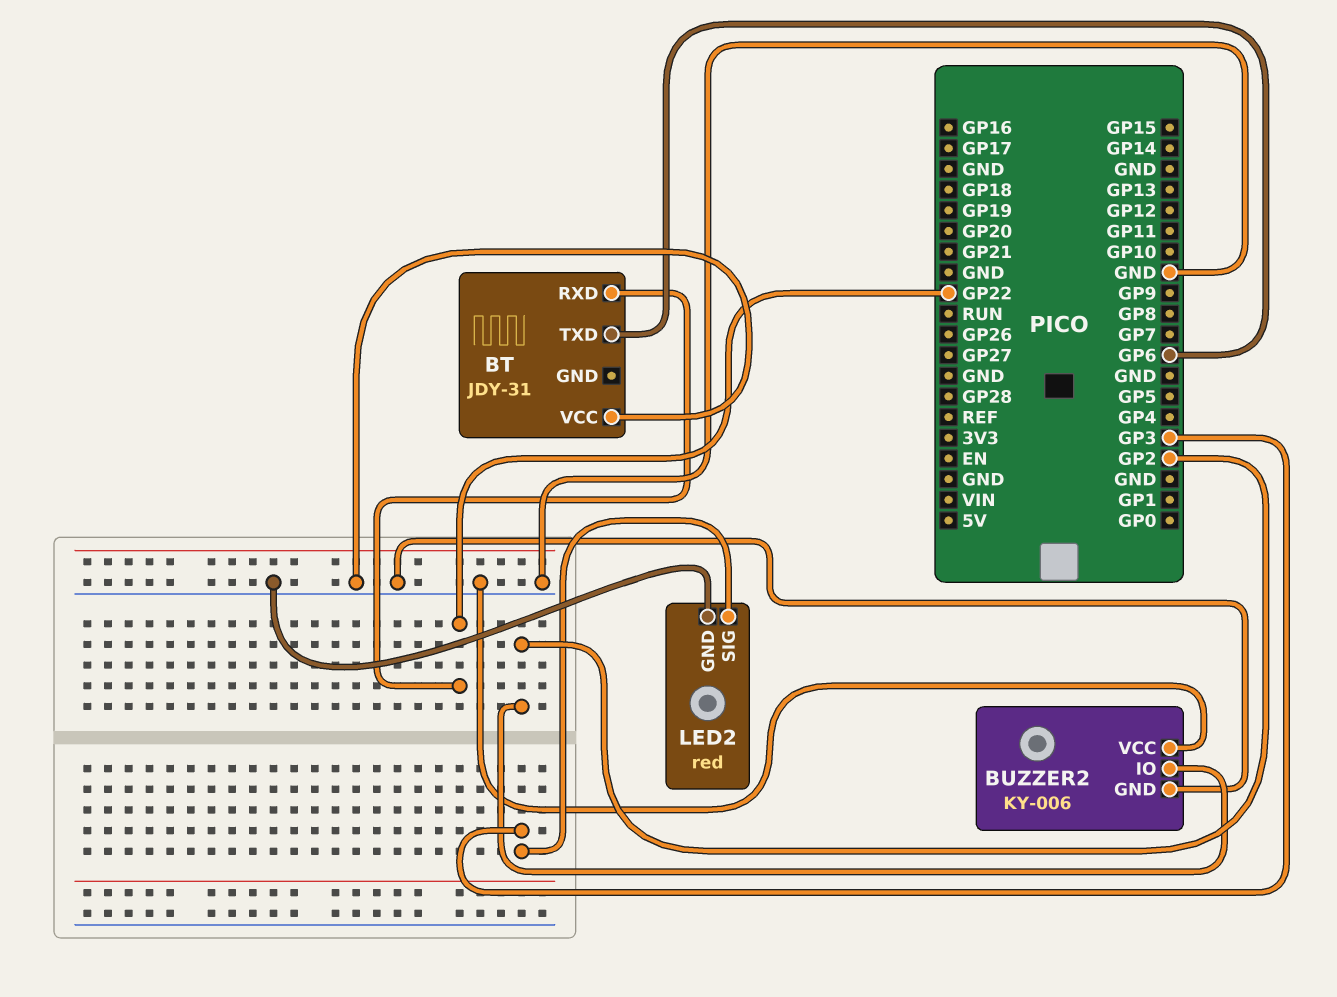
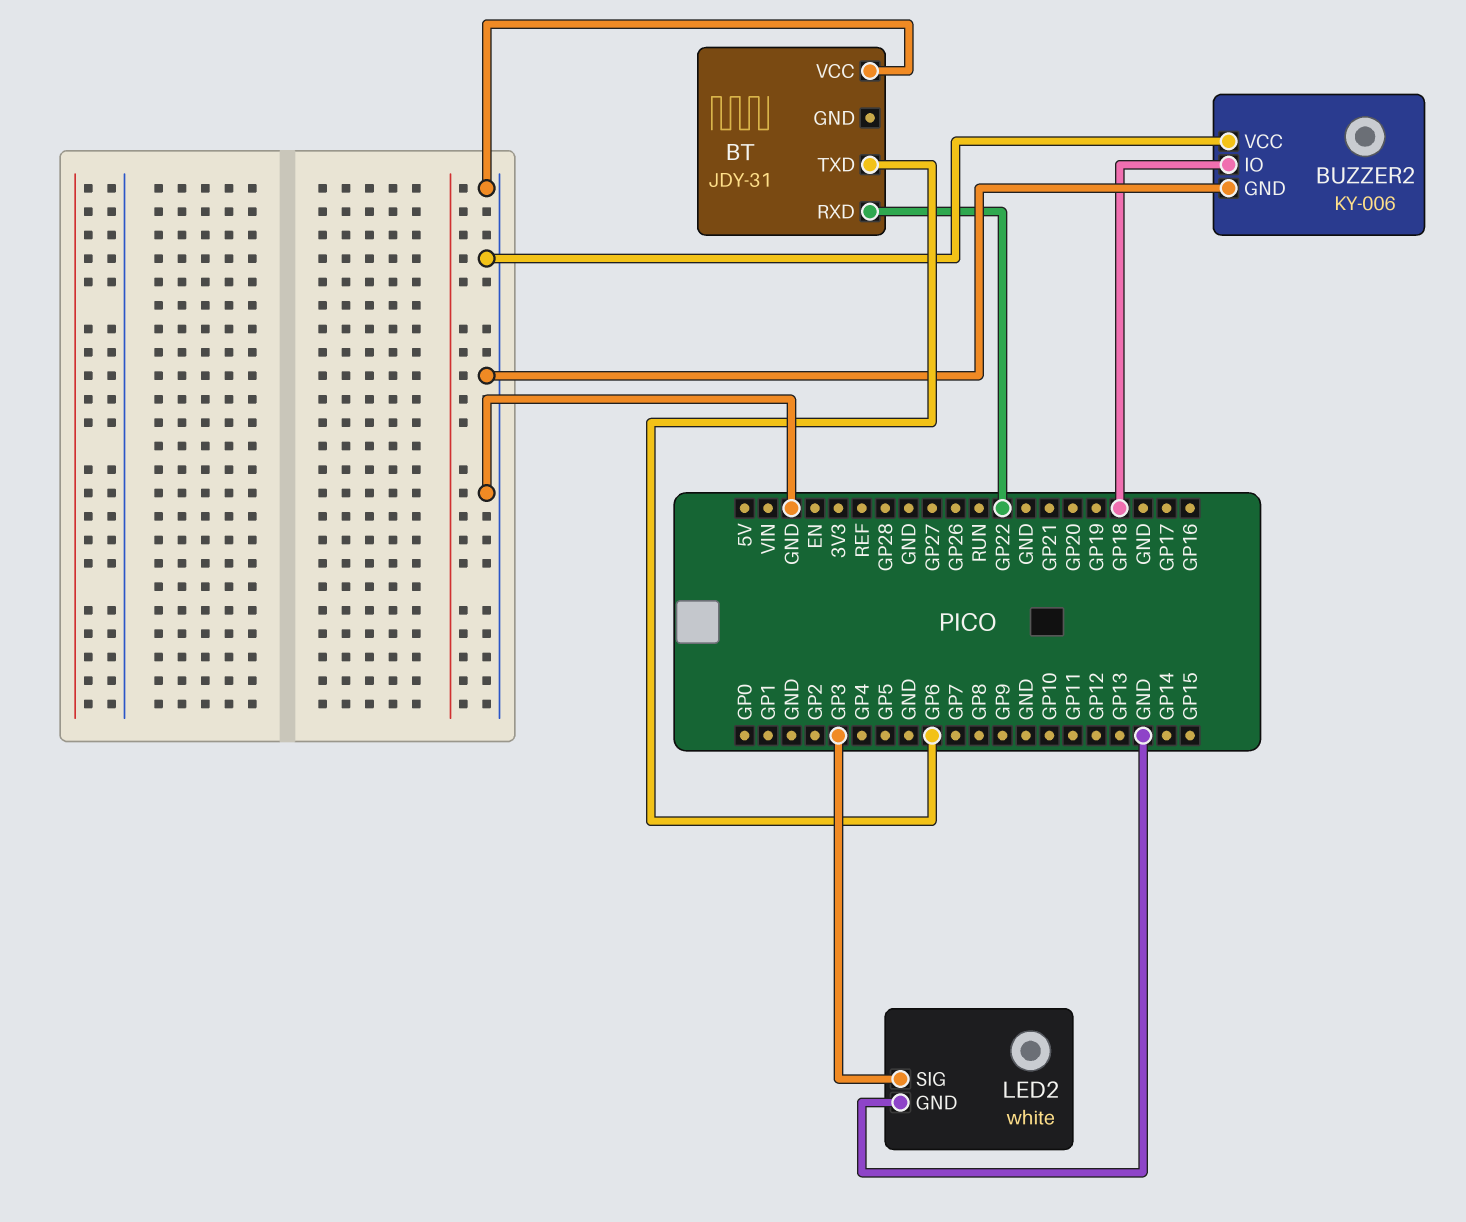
BUZZER2 pin IO: GP2 -> GP18
LED2: red -> white

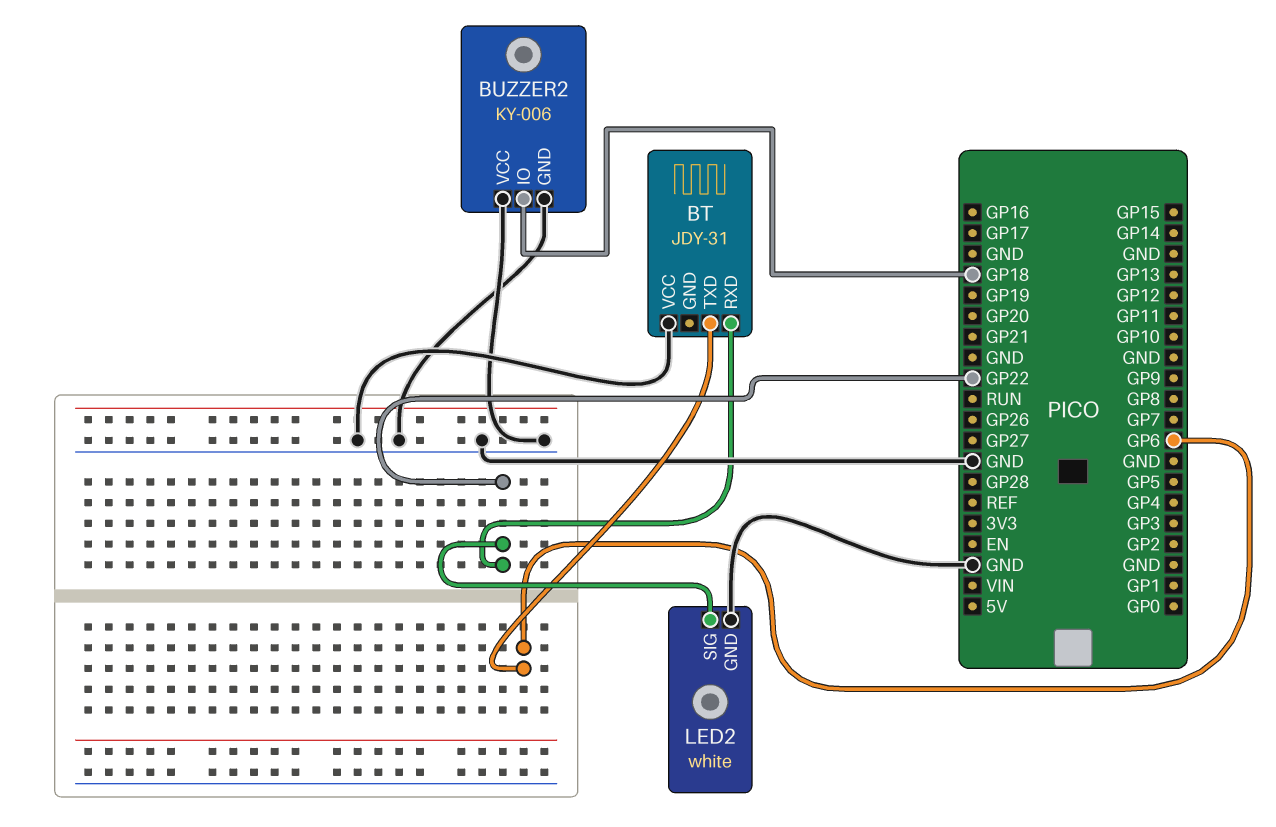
LED2 pin SIG: GP3 -> GP22

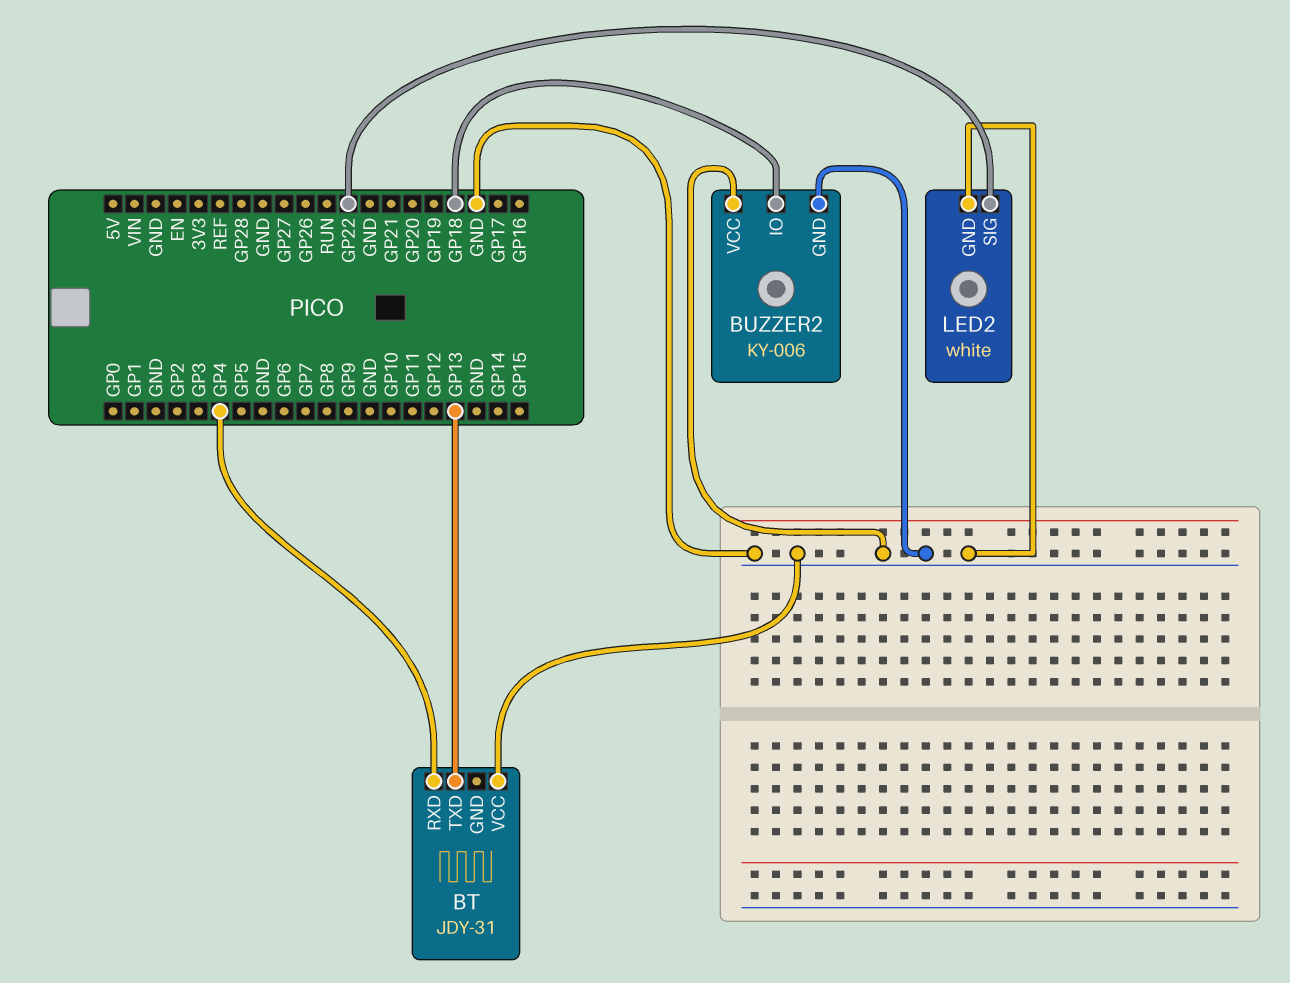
BT pin RXD: GP22 -> GP4
BT pin TXD: GP6 -> GP13

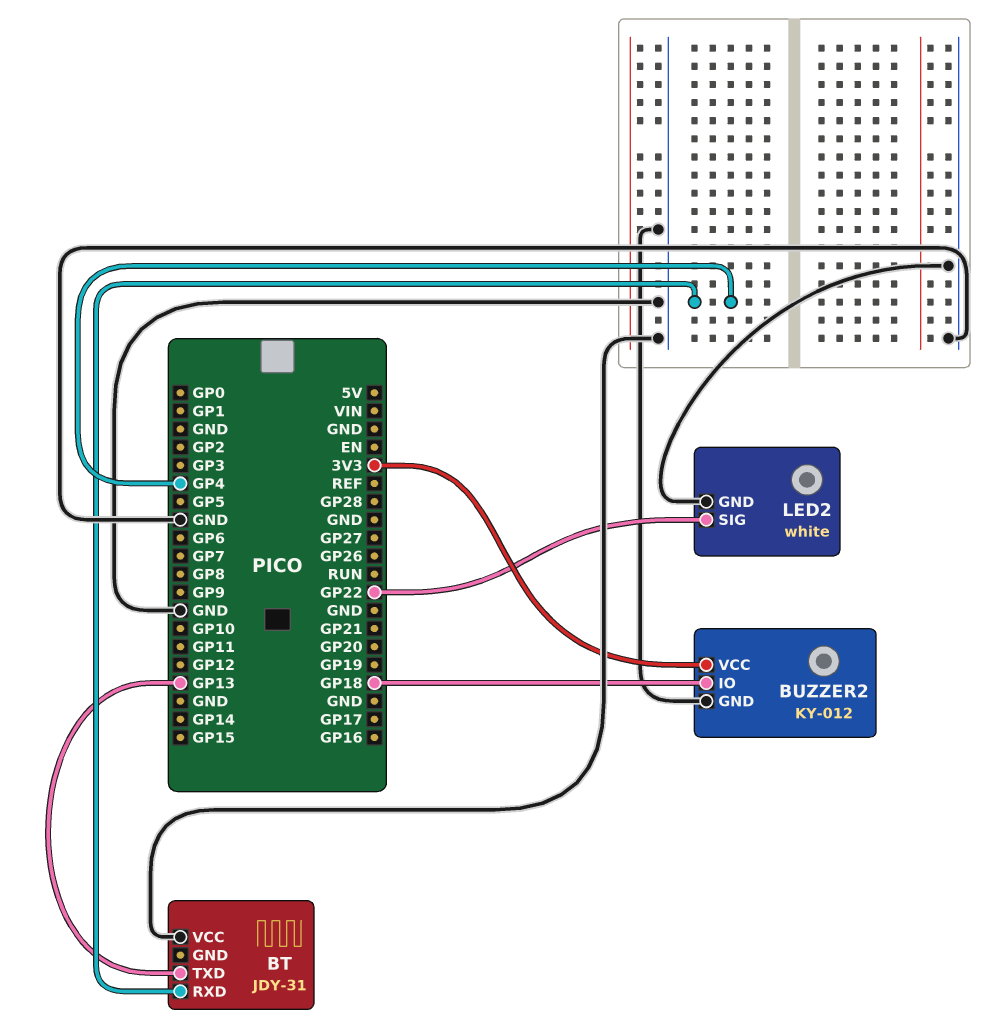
BUZZER2: KY-006 -> KY-012
BUZZER2 pin VCC: GND -> 3V3

